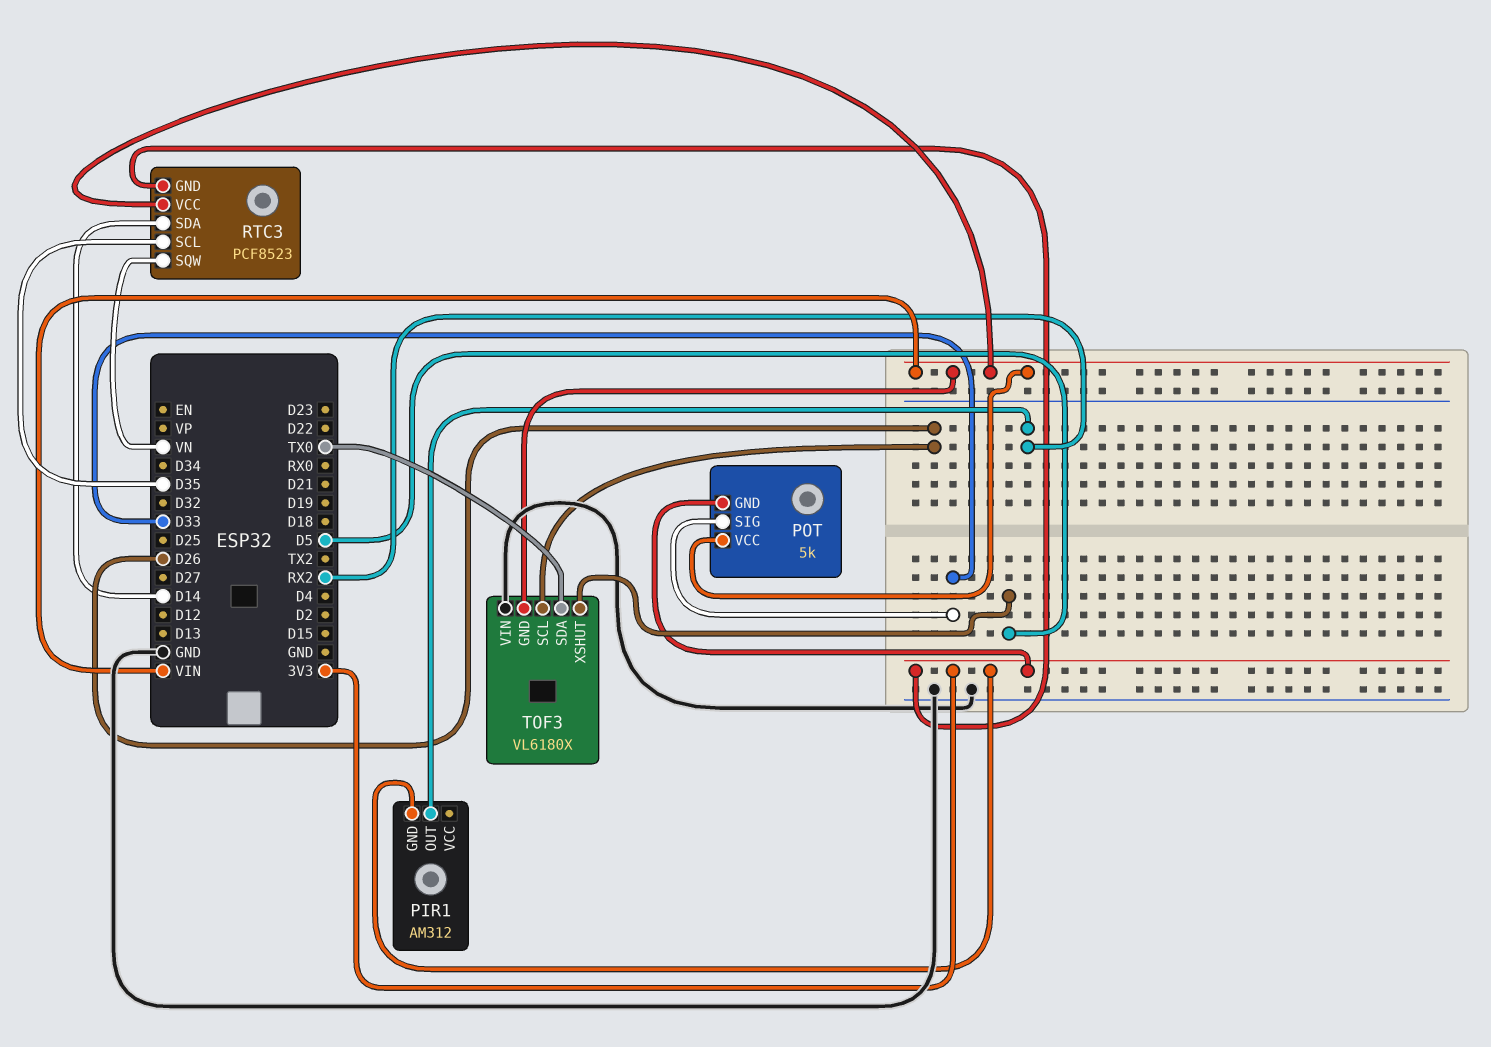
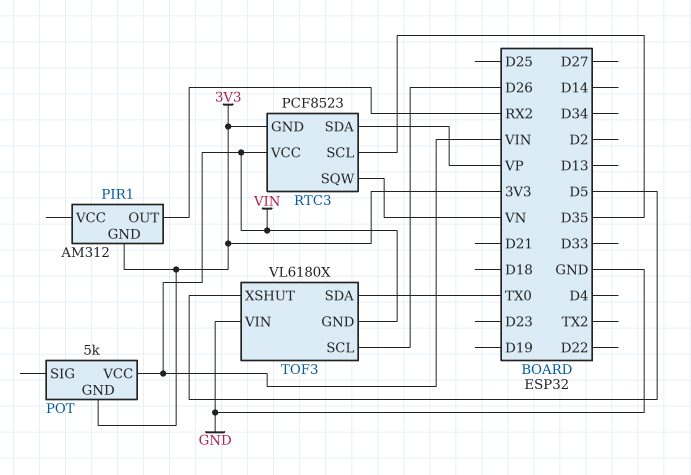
POT pin SIG: D33 -> none
RTC3 pin SDA: D14 -> VP

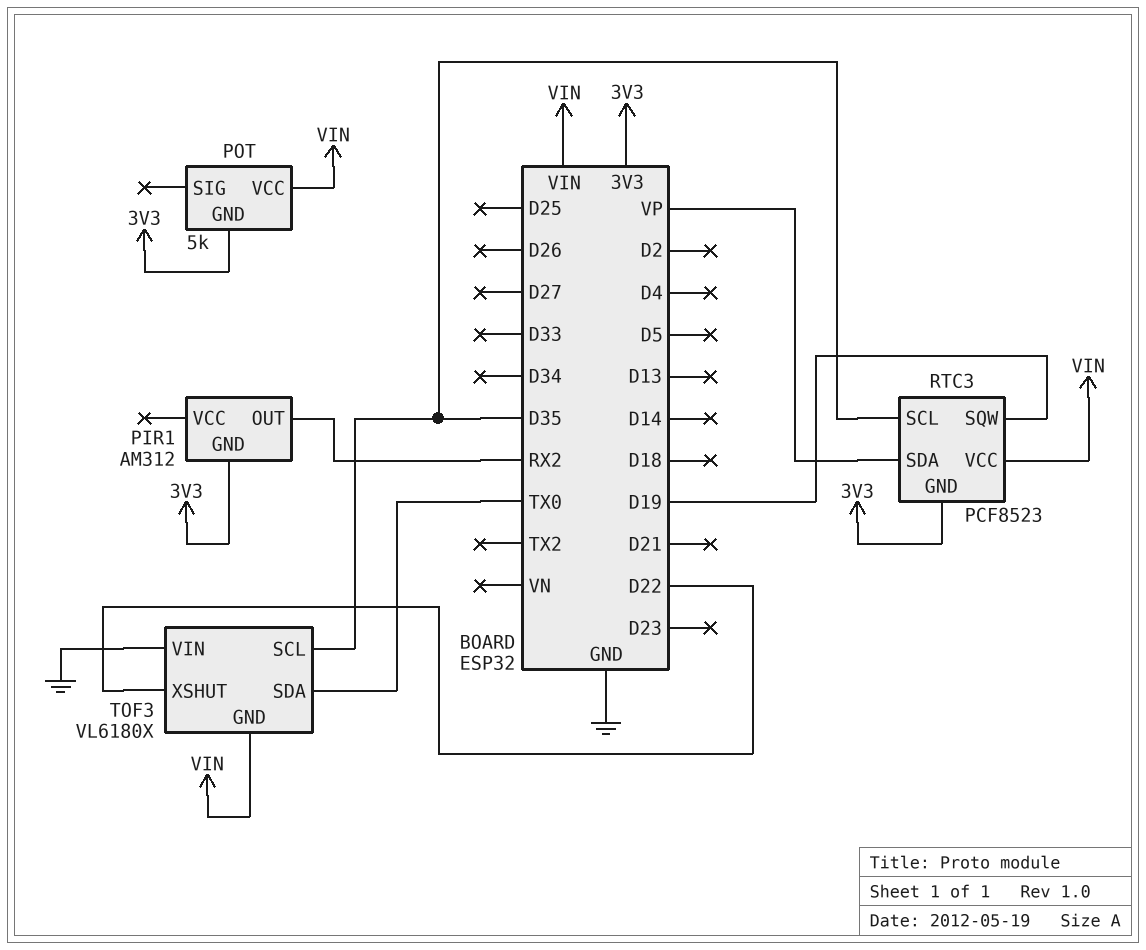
RTC3 pin SQW: VN -> D19
TOF3 pin SCL: D26 -> D35
TOF3 pin XSHUT: D5 -> D22

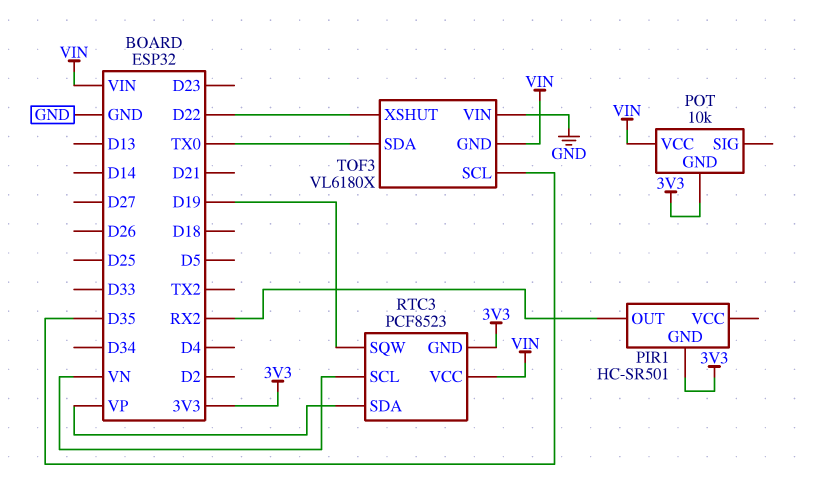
PIR1: AM312 -> HC-SR501
POT: 5k -> 10k
RTC3 pin SCL: D35 -> VN

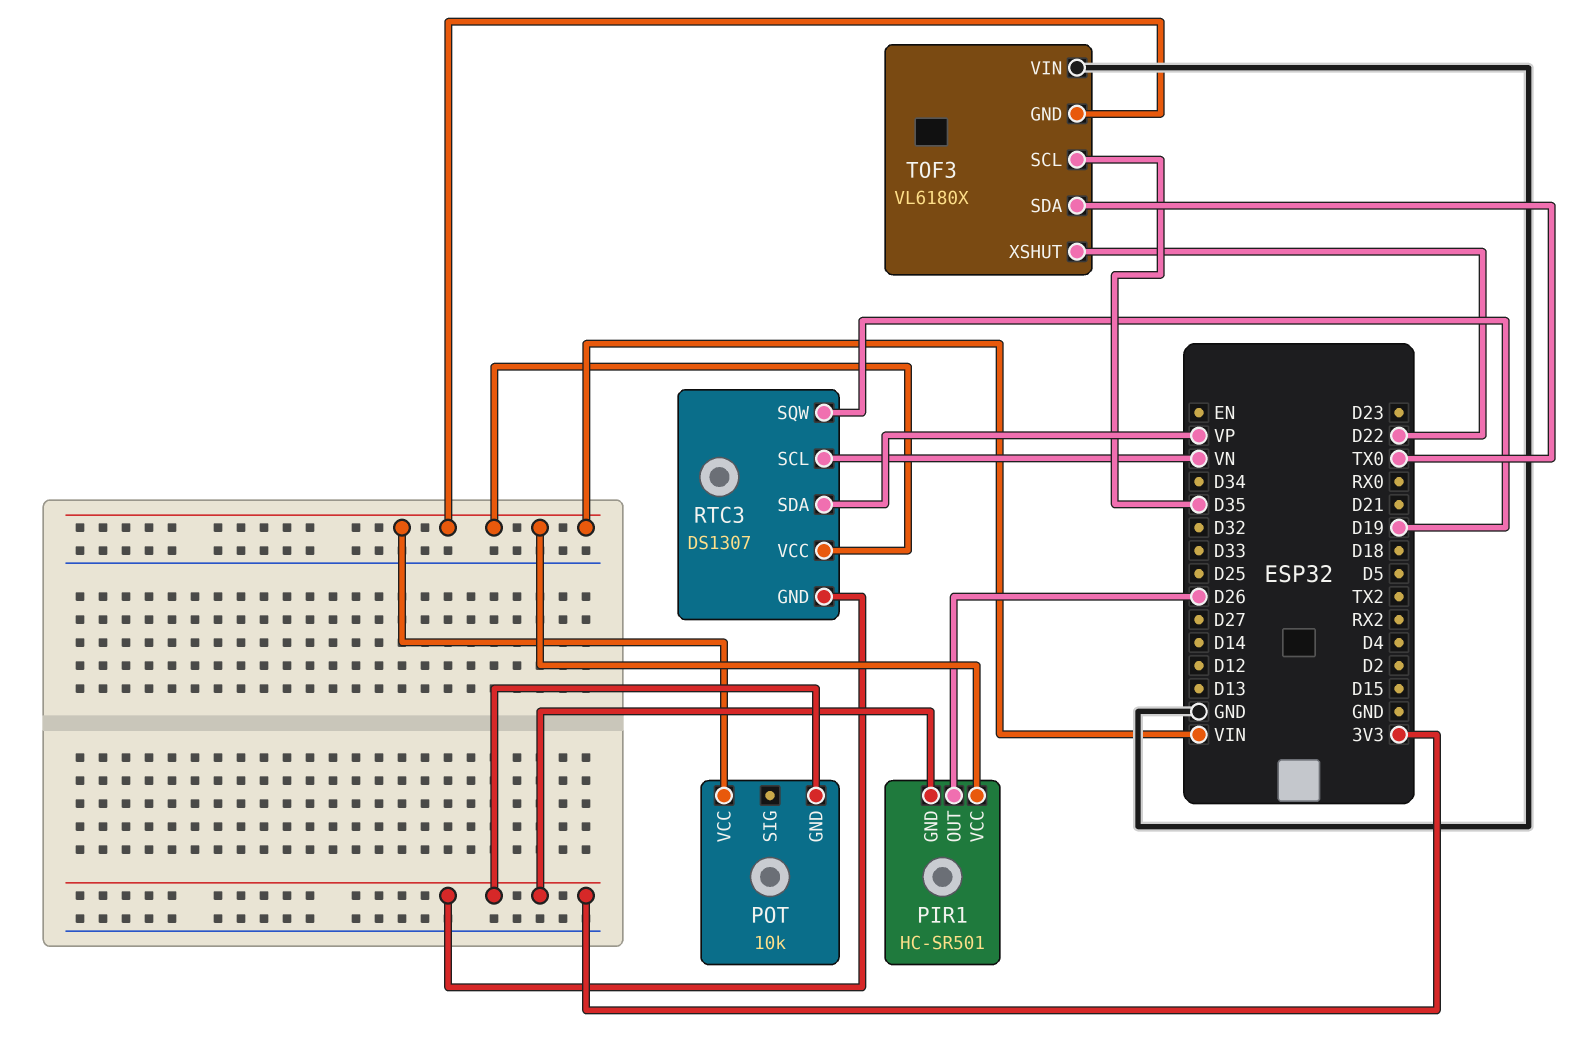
PIR1 pin OUT: RX2 -> D26
PIR1 pin VCC: none -> VIN
RTC3: PCF8523 -> DS1307

